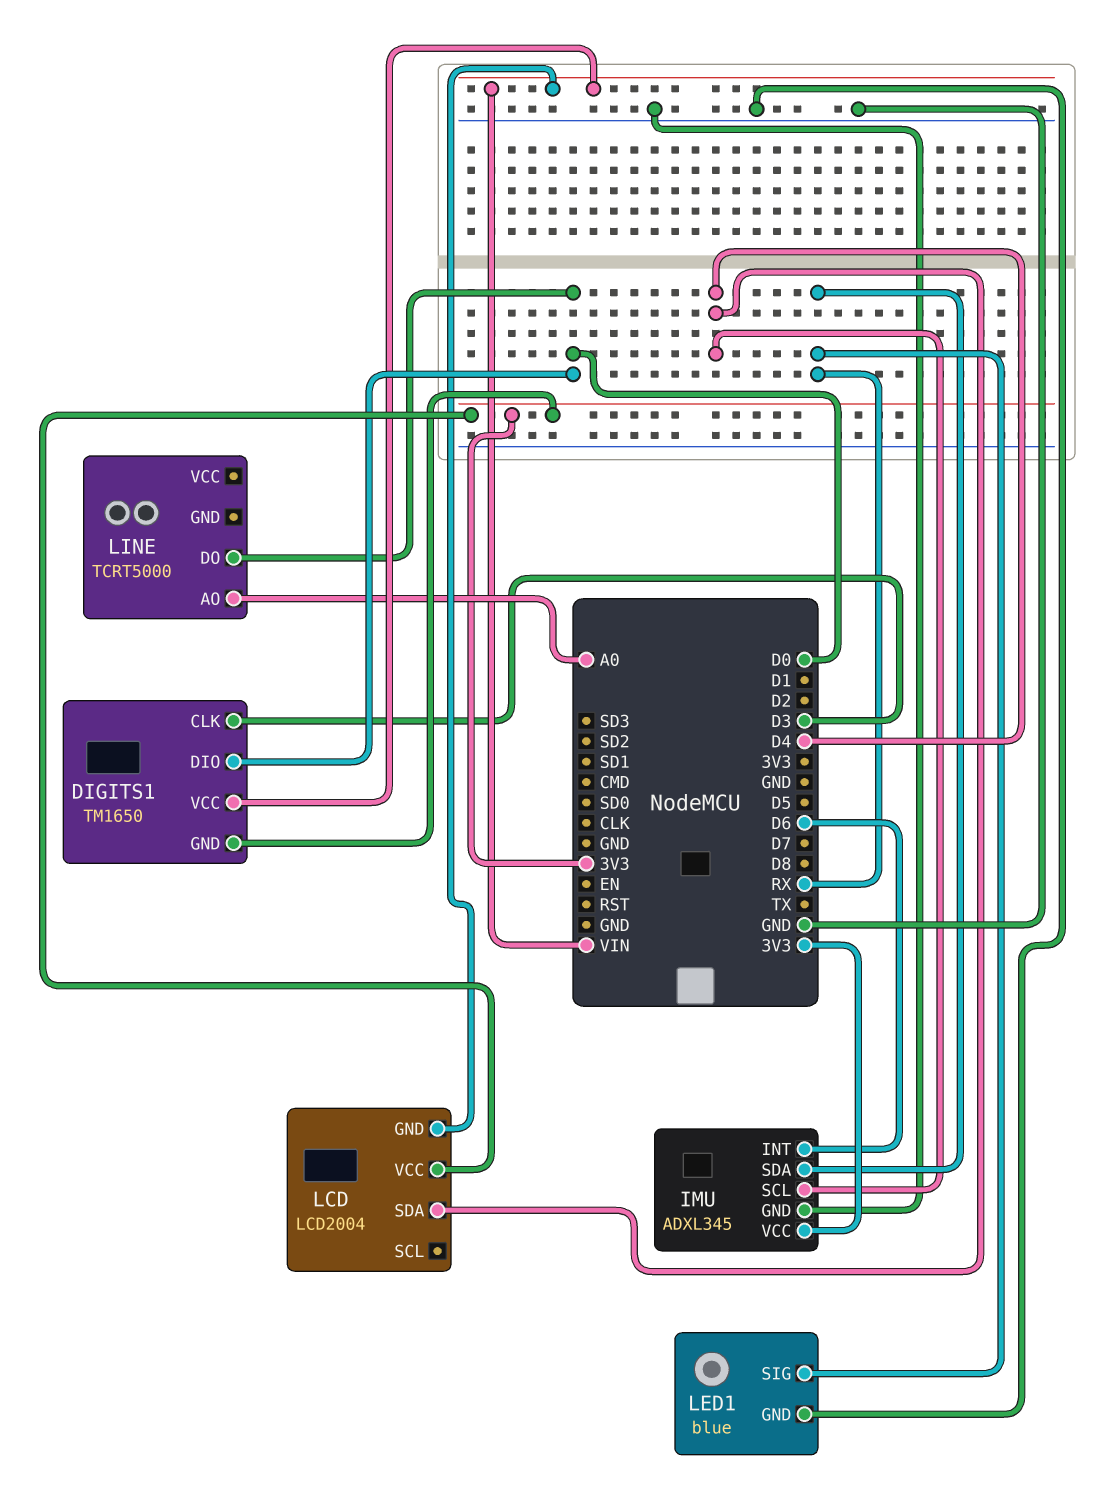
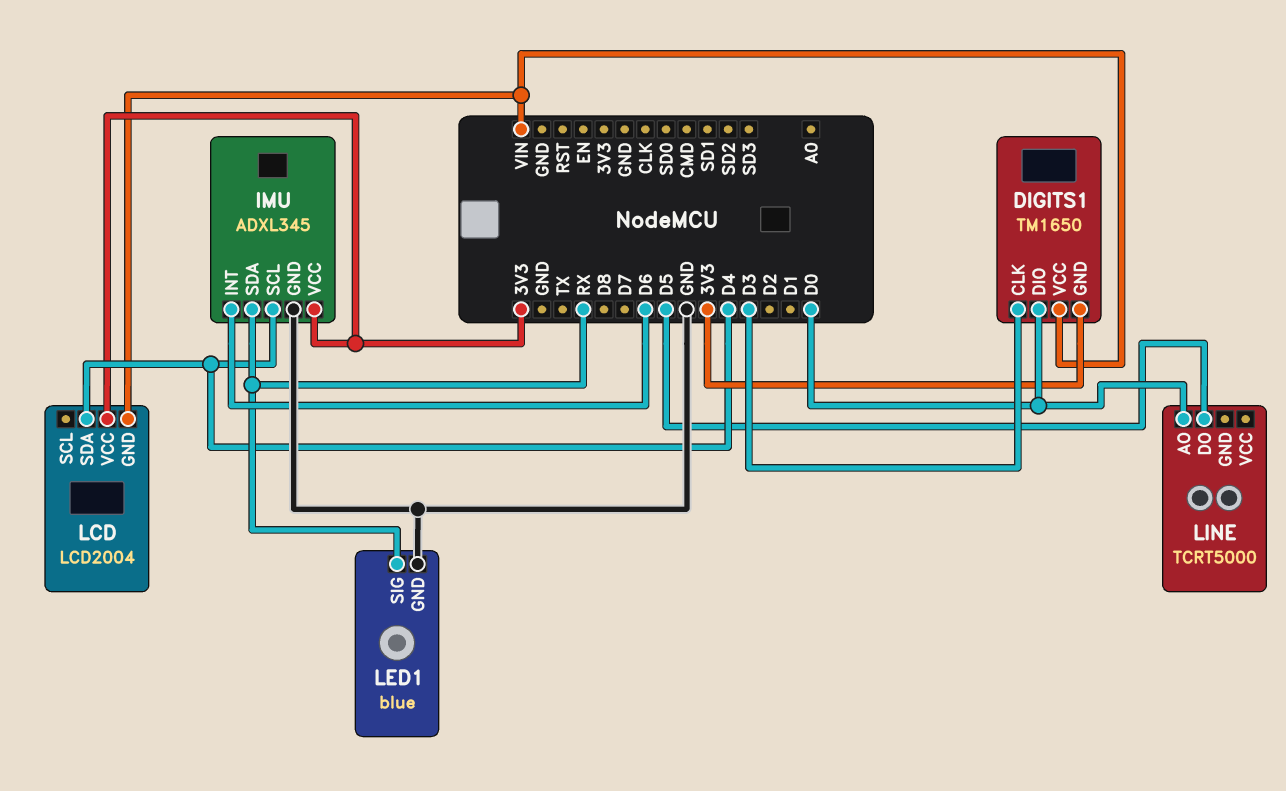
LINE pin AO: A0 -> D0
LINE pin DO: D0 -> D5

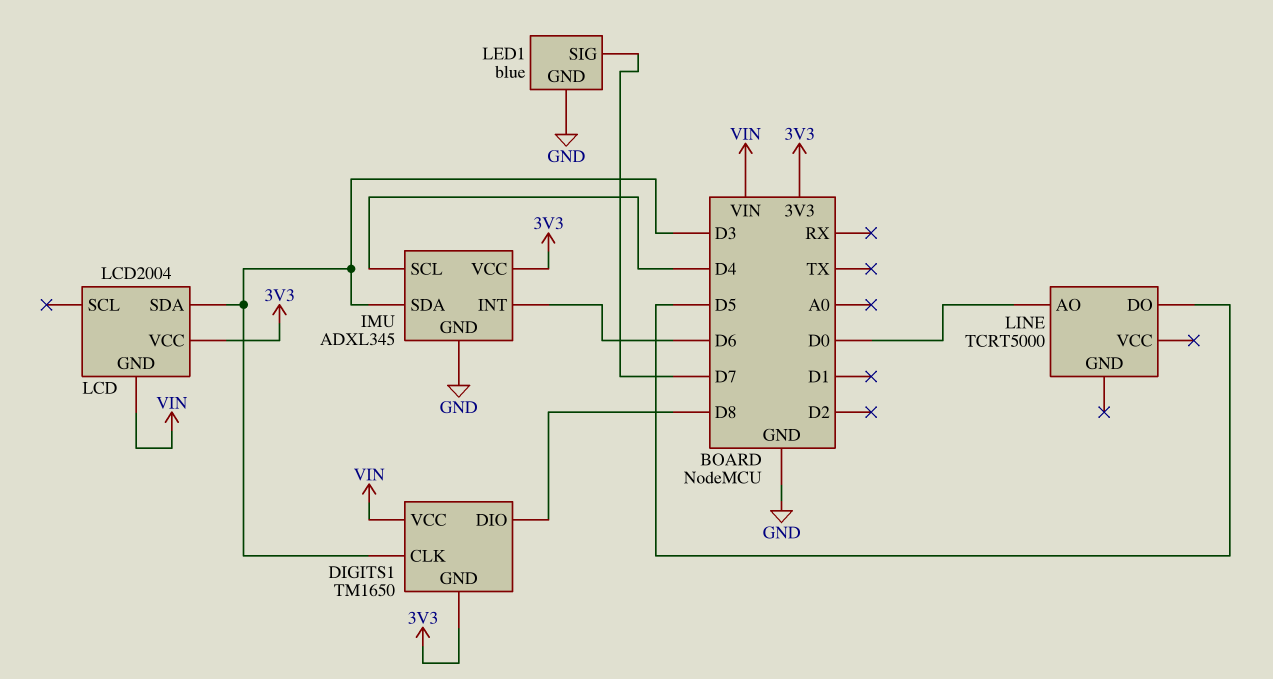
DIGITS1 pin DIO: D0 -> D8
IMU pin SDA: RX -> D3
LCD pin SDA: D4 -> D3
LED1 pin SIG: RX -> D7

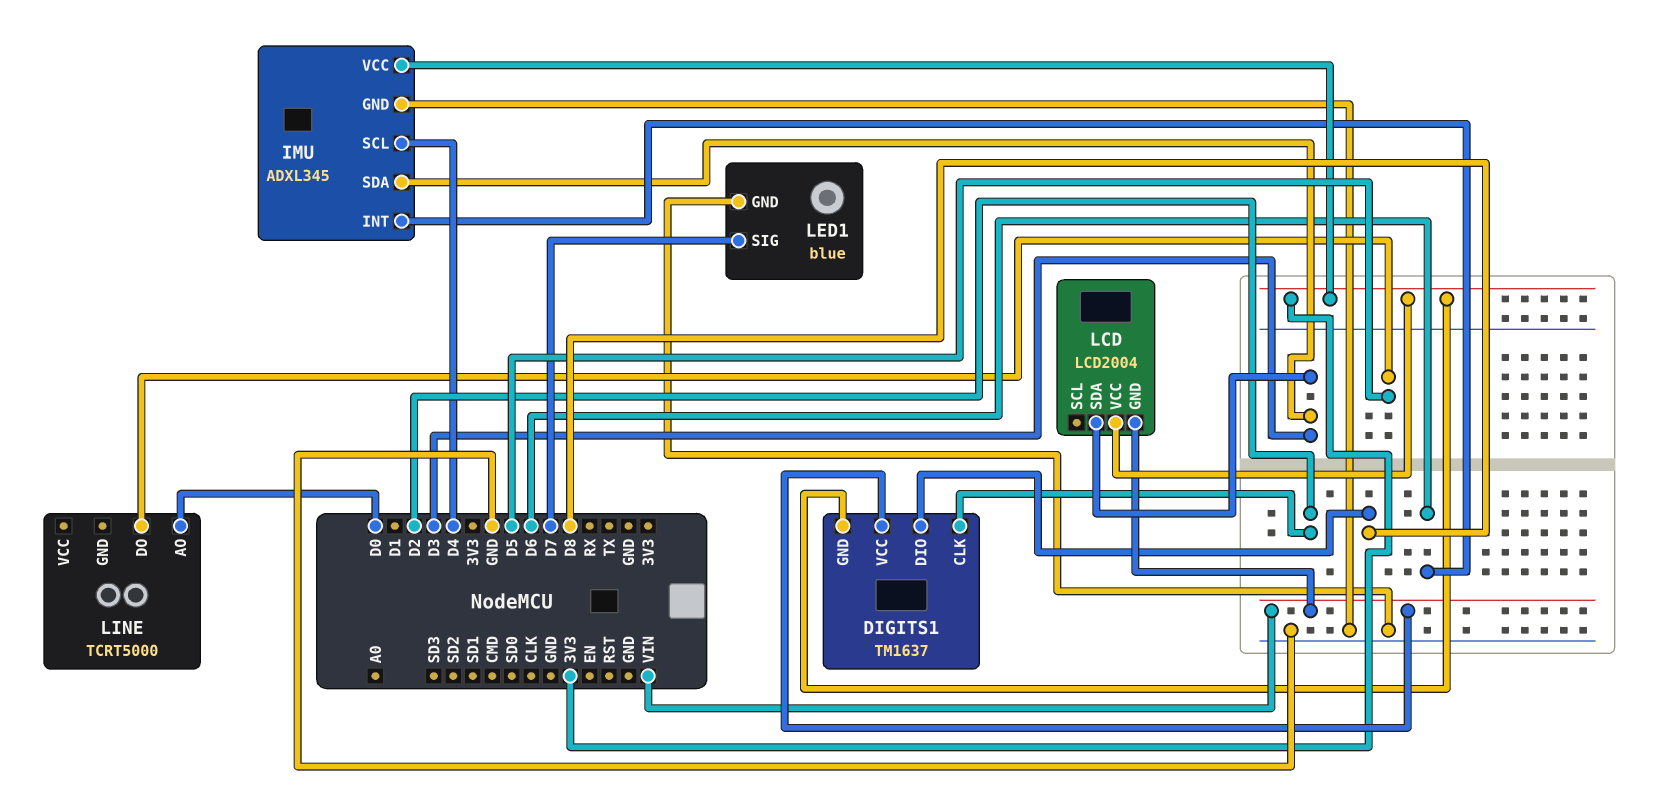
DIGITS1: TM1650 -> TM1637
DIGITS1 pin CLK: D3 -> D2

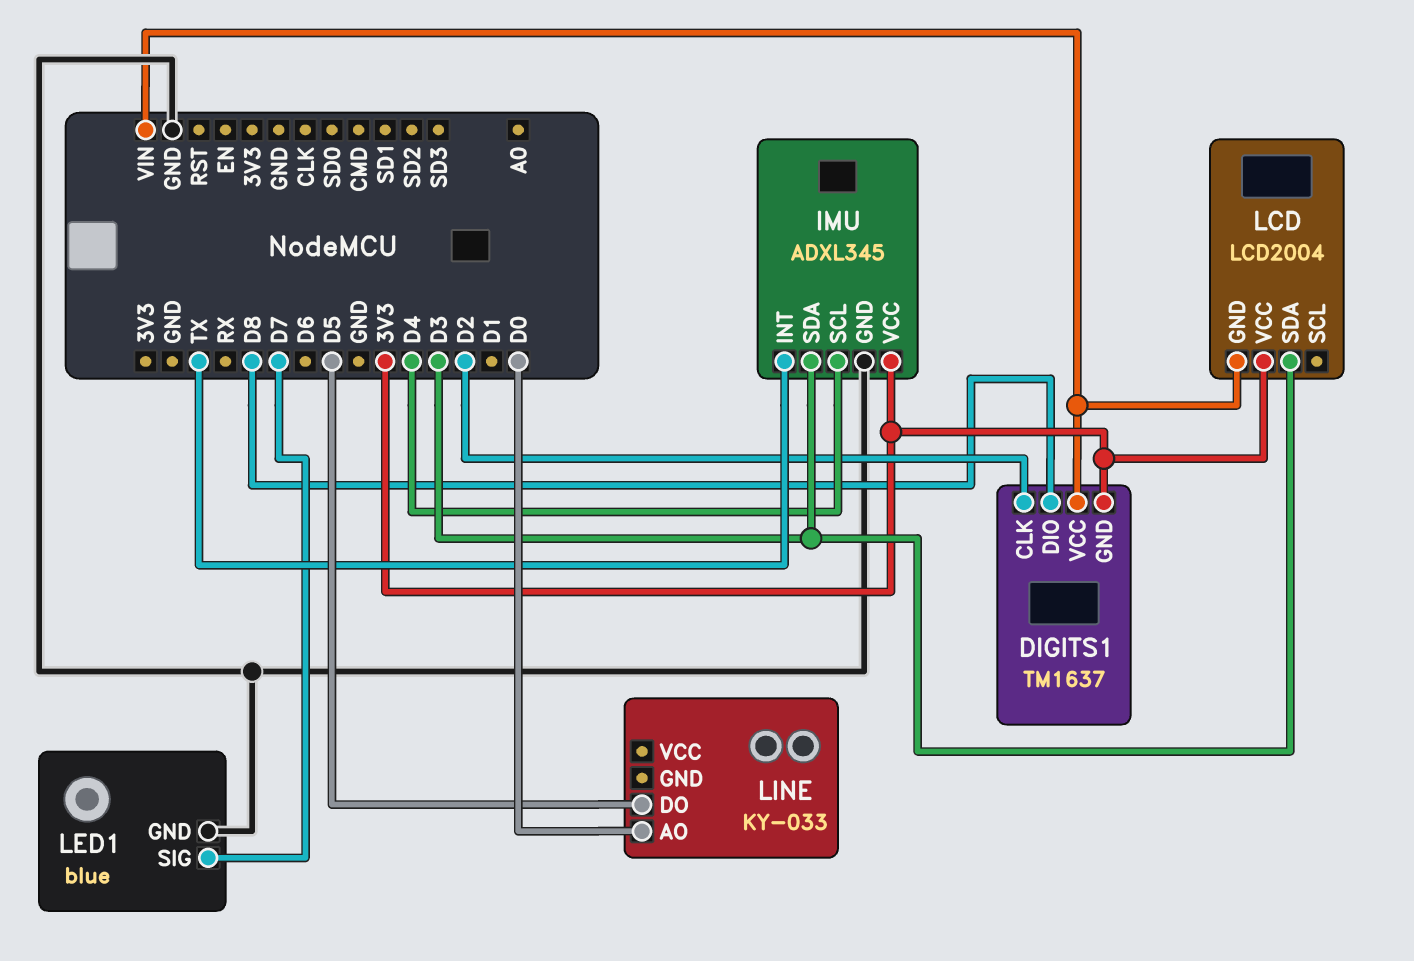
IMU pin INT: D6 -> TX
LINE: TCRT5000 -> KY-033

